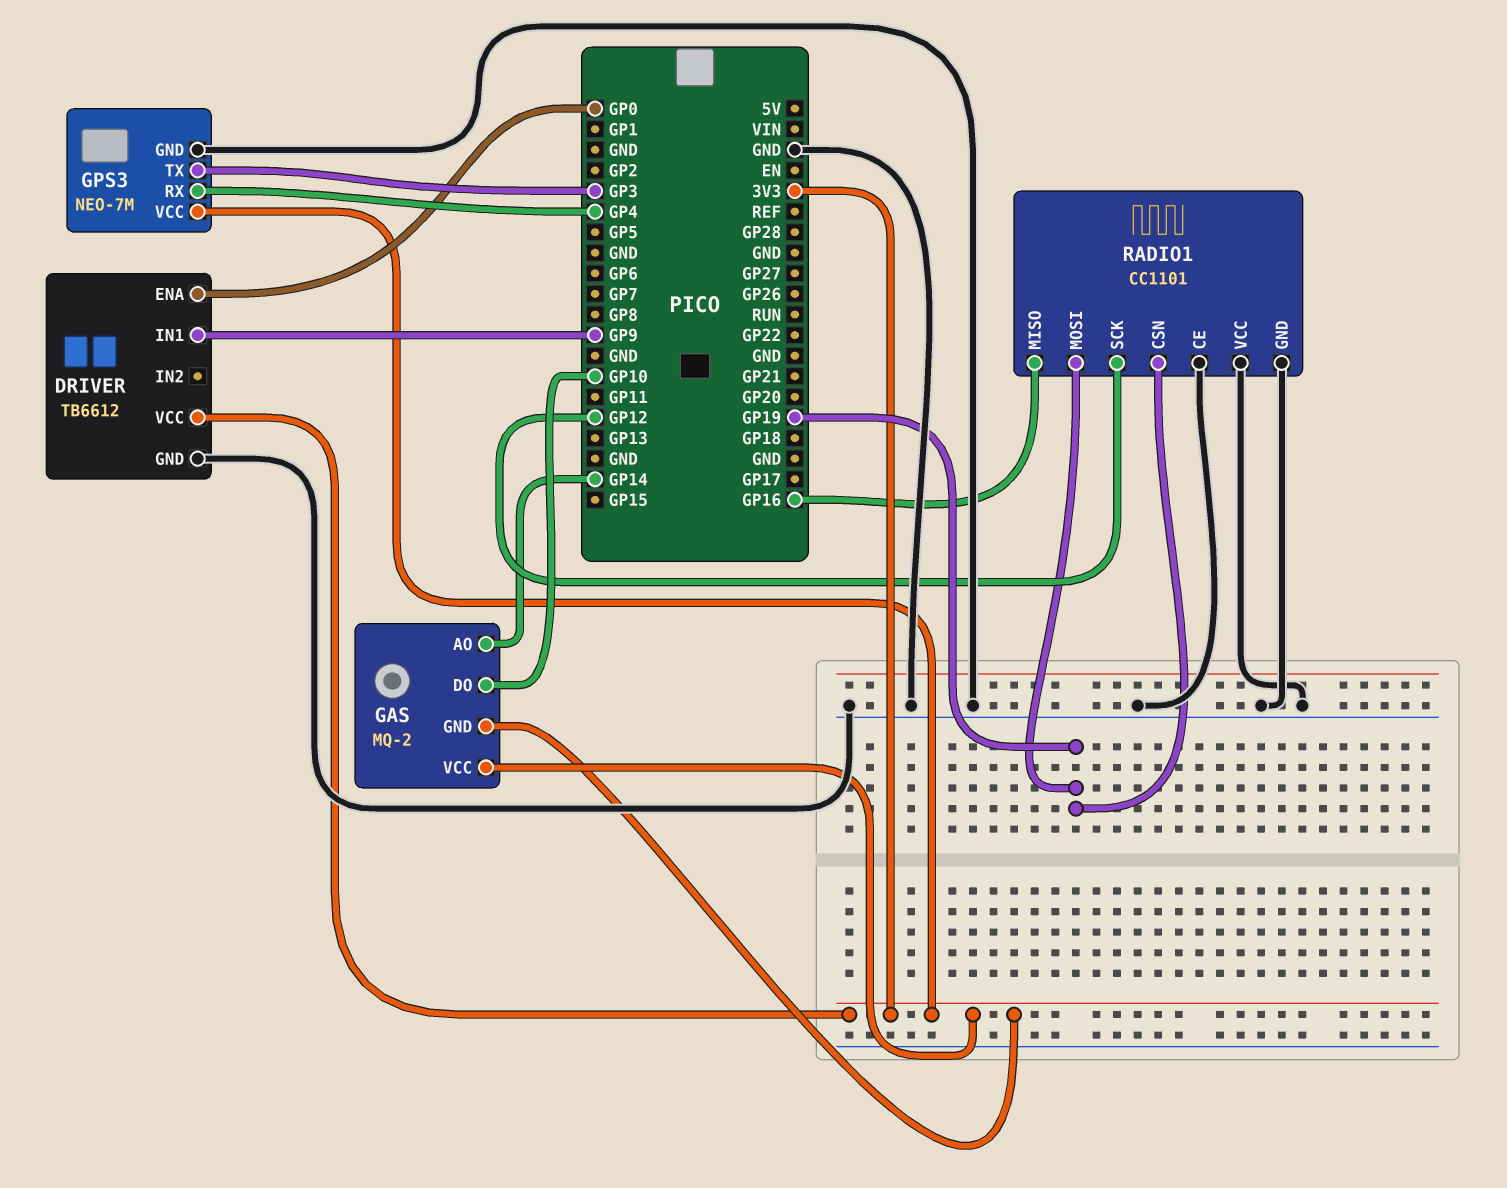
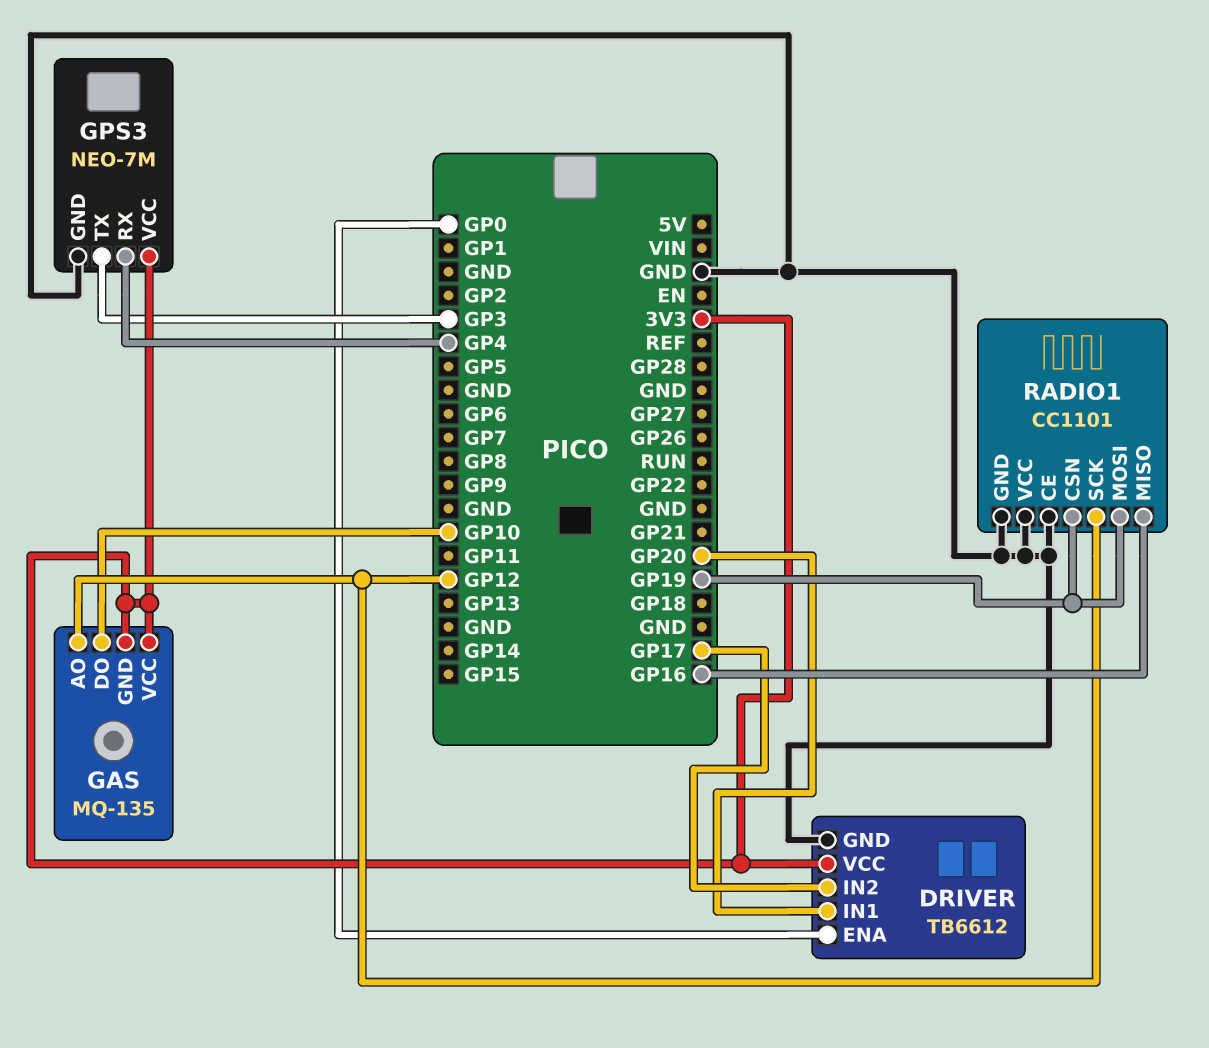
DRIVER pin IN1: GP9 -> GP20
DRIVER pin IN2: none -> GP17
GAS: MQ-2 -> MQ-135
GAS pin AO: GP14 -> GP12

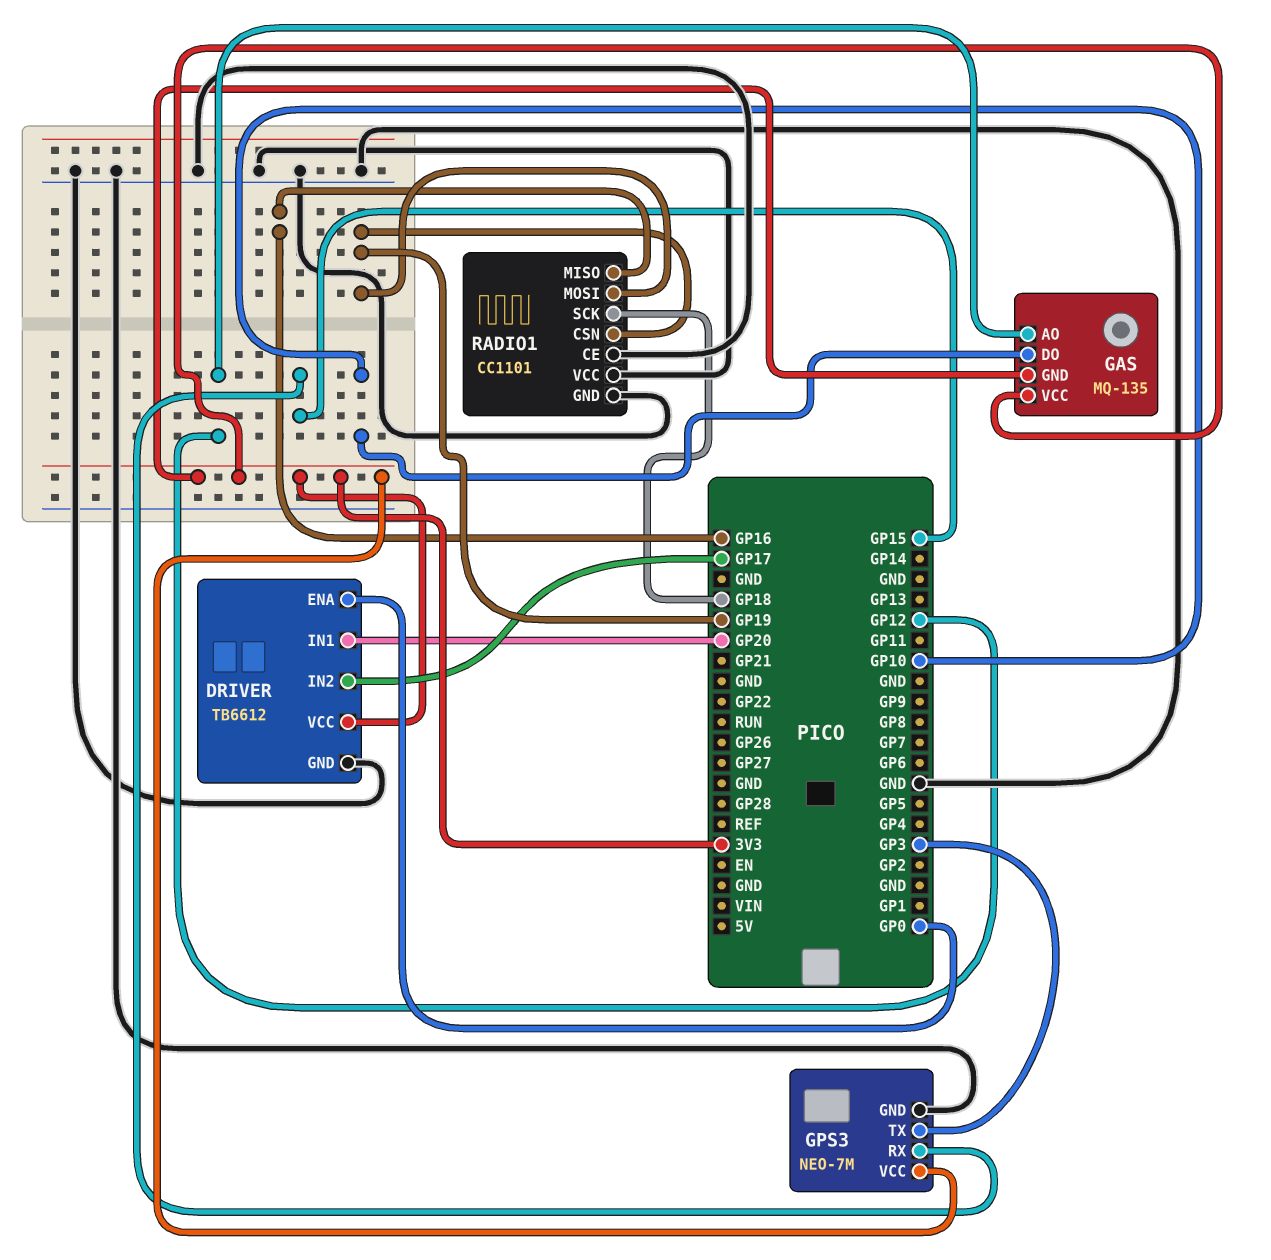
GPS3 pin RX: GP4 -> GP15
RADIO1 pin SCK: GP12 -> GP18

